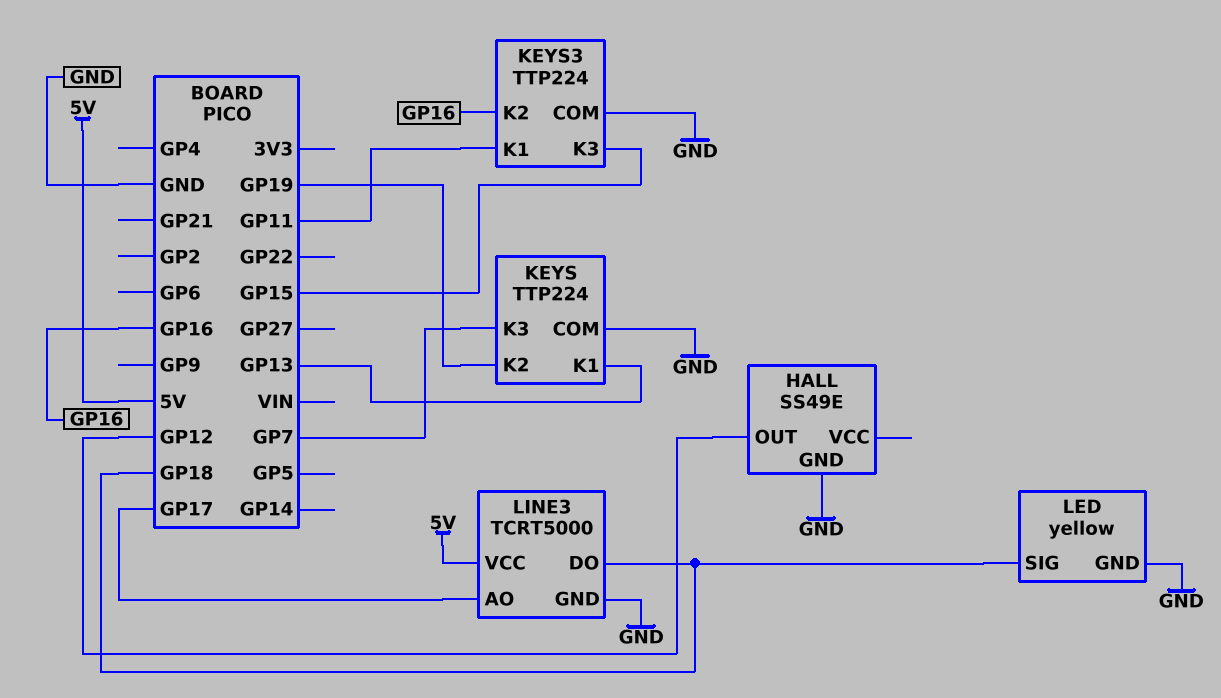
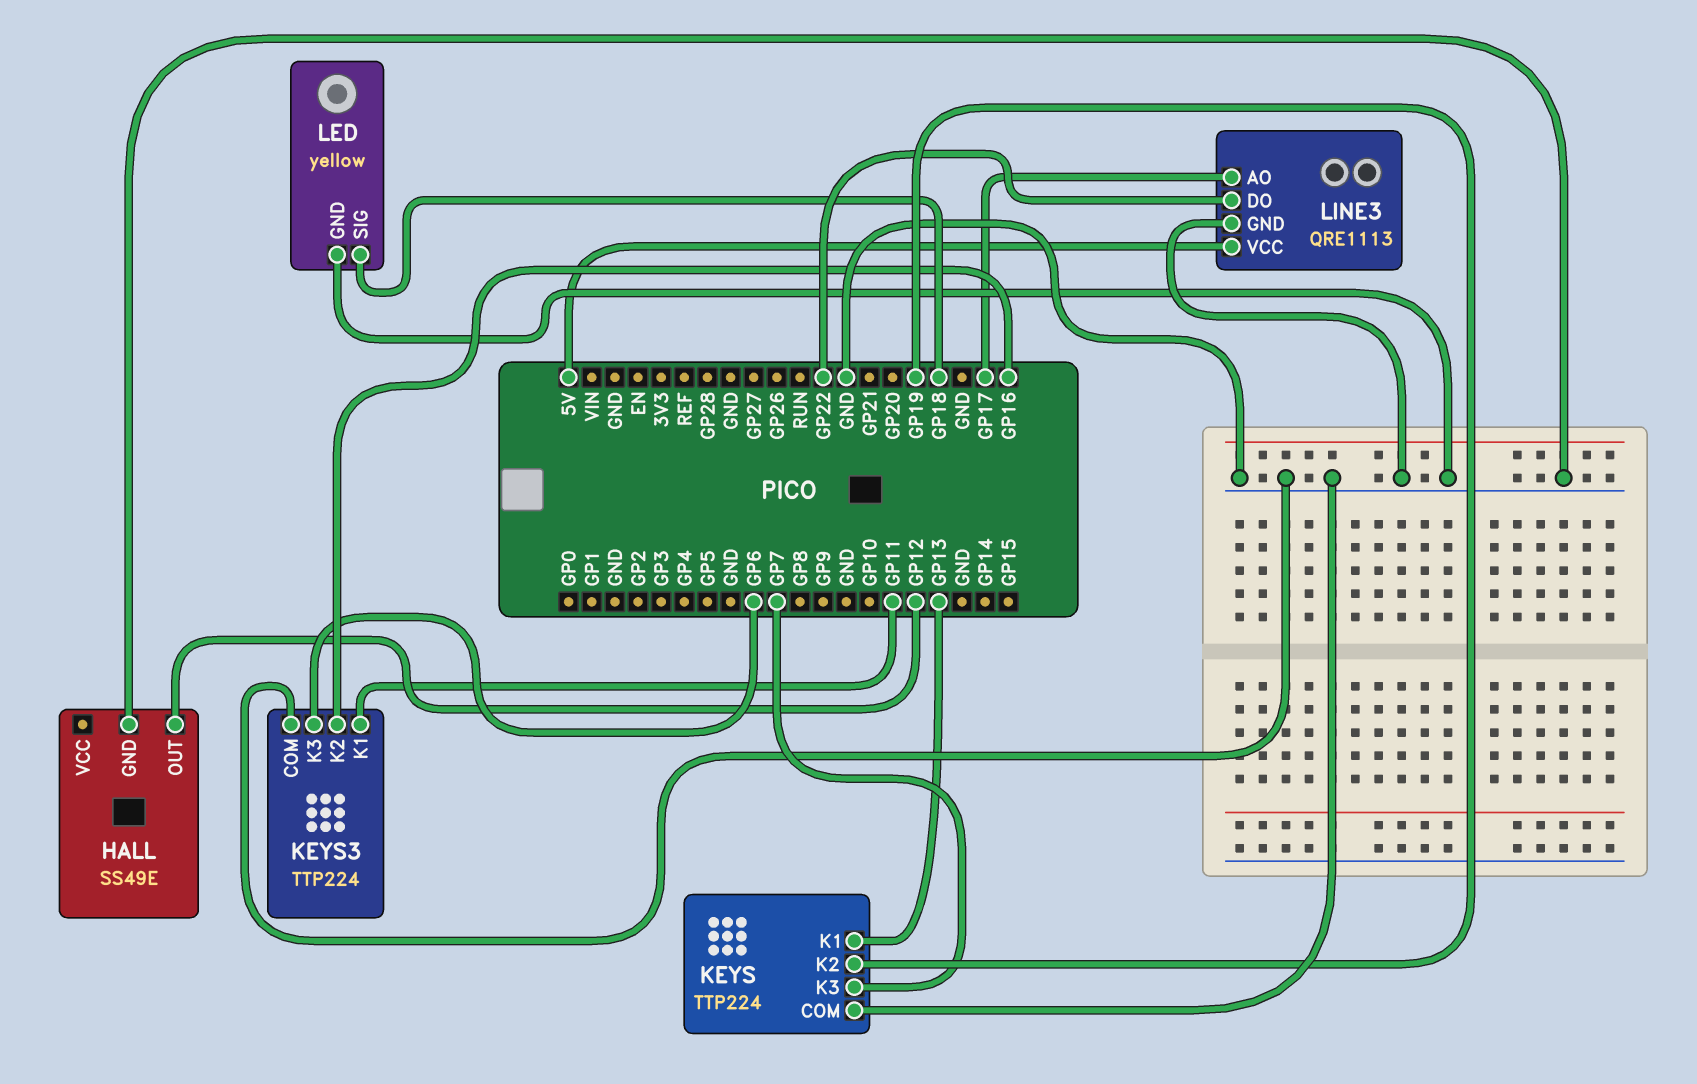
KEYS3 pin K3: GP15 -> GP6
LINE3: TCRT5000 -> QRE1113
LINE3 pin DO: GP18 -> GP22

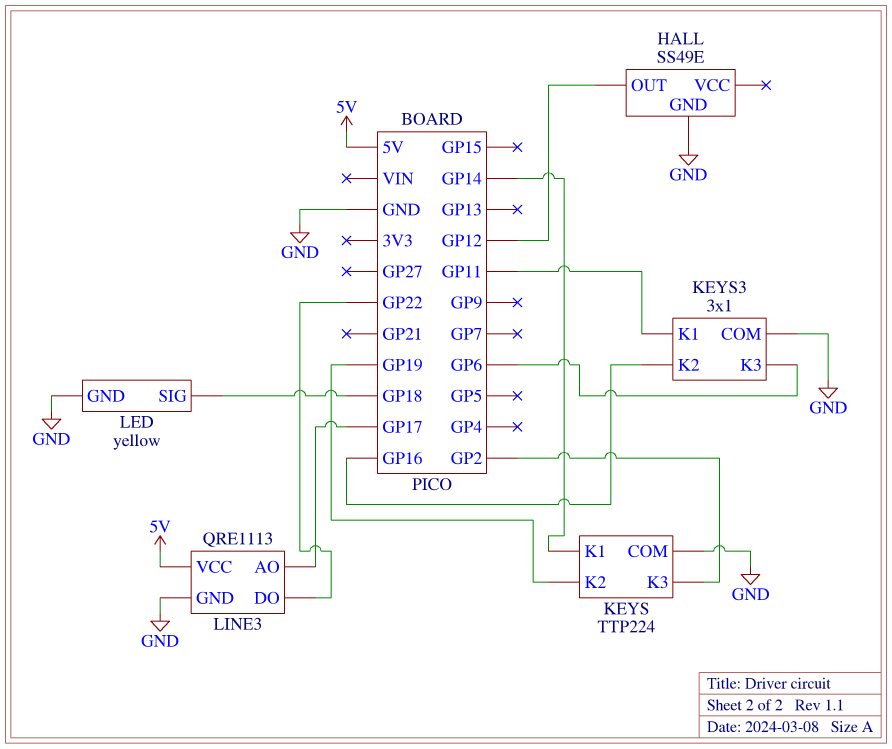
KEYS pin K1: GP13 -> GP14
KEYS pin K3: GP7 -> GP2
KEYS3: TTP224 -> 3x1

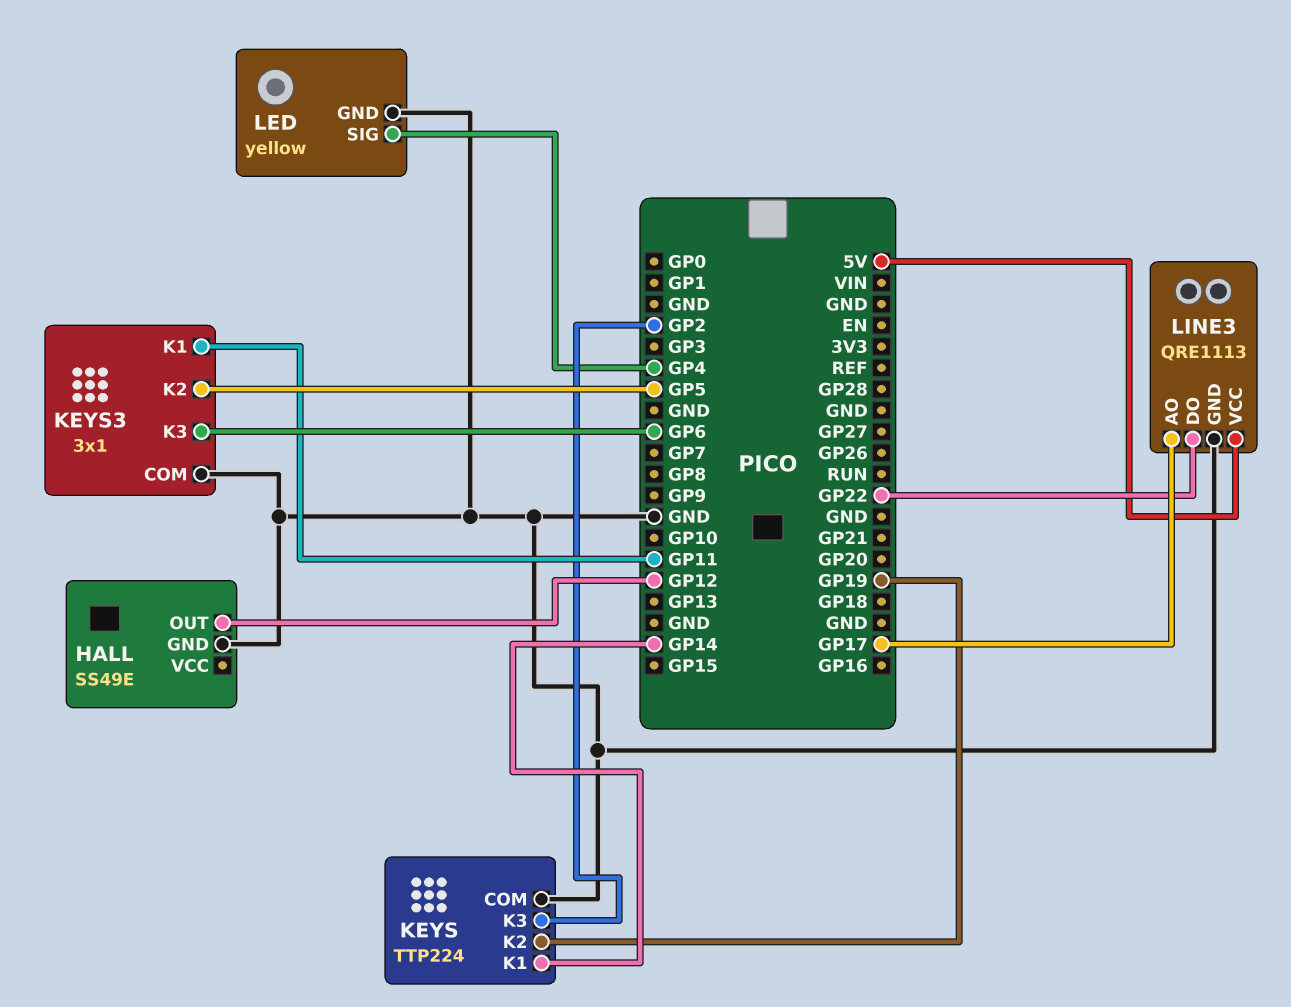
KEYS3 pin K2: GP16 -> GP5
LED pin SIG: GP18 -> GP4

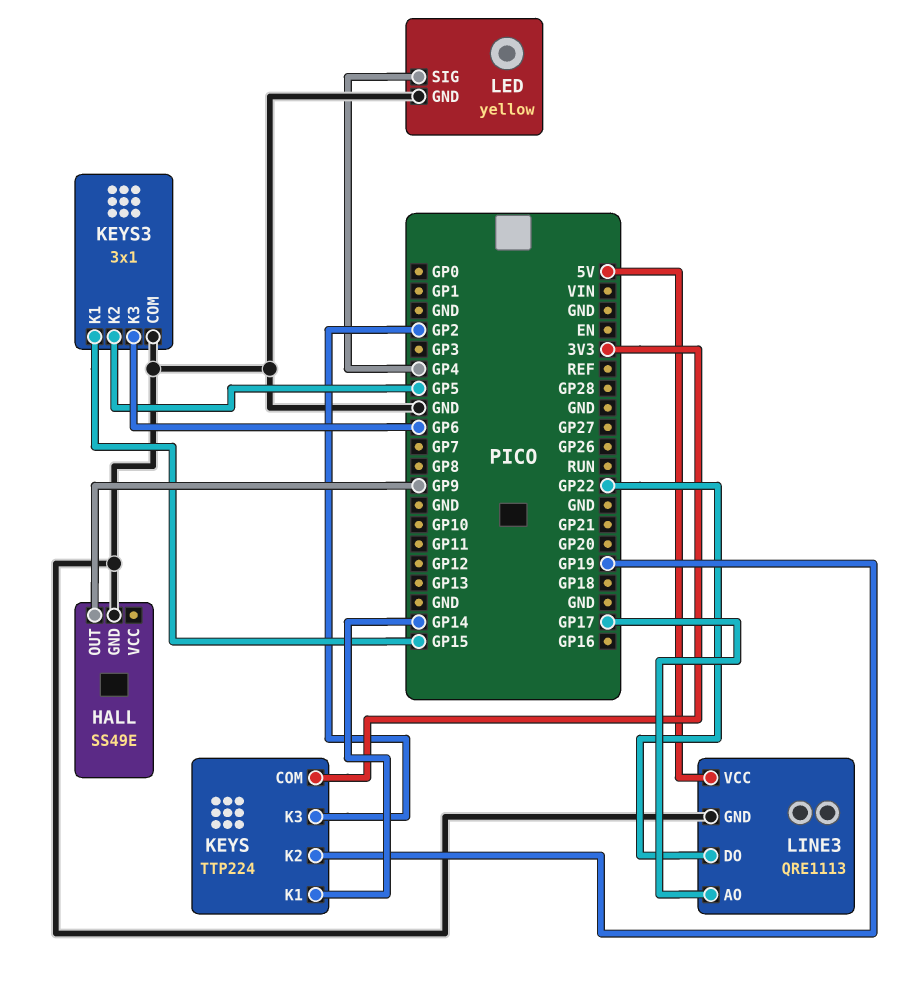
HALL pin OUT: GP12 -> GP9
KEYS pin COM: GND -> 3V3
KEYS3 pin K1: GP11 -> GP15

